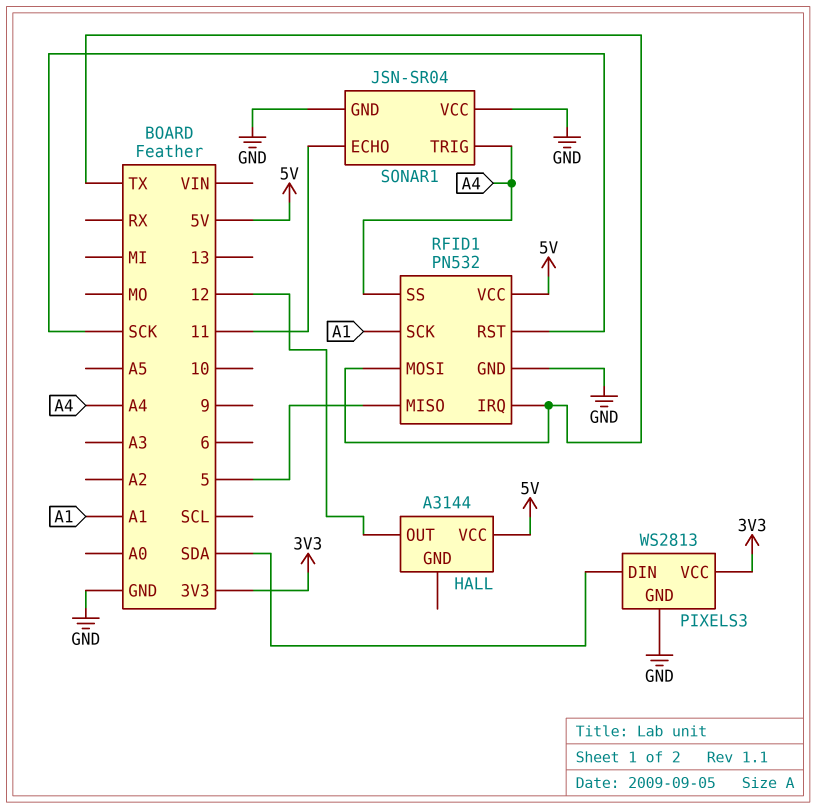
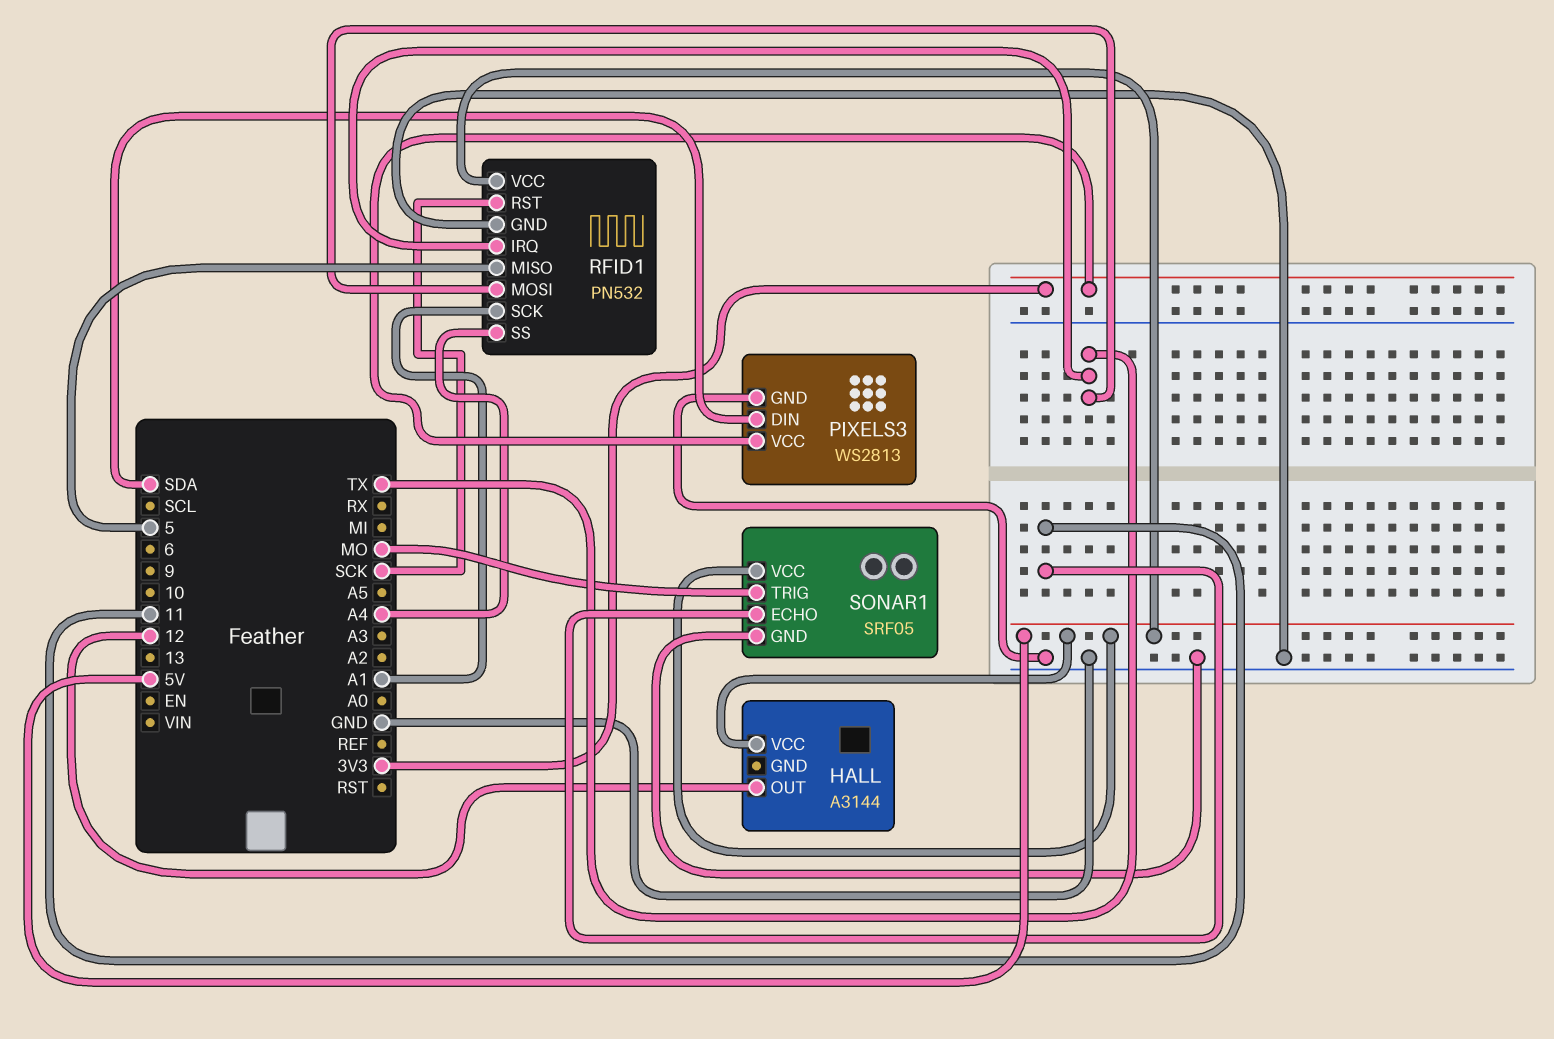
SONAR1: JSN-SR04 -> SRF05
SONAR1 pin TRIG: A4 -> MO
SONAR1 pin VCC: GND -> 5V

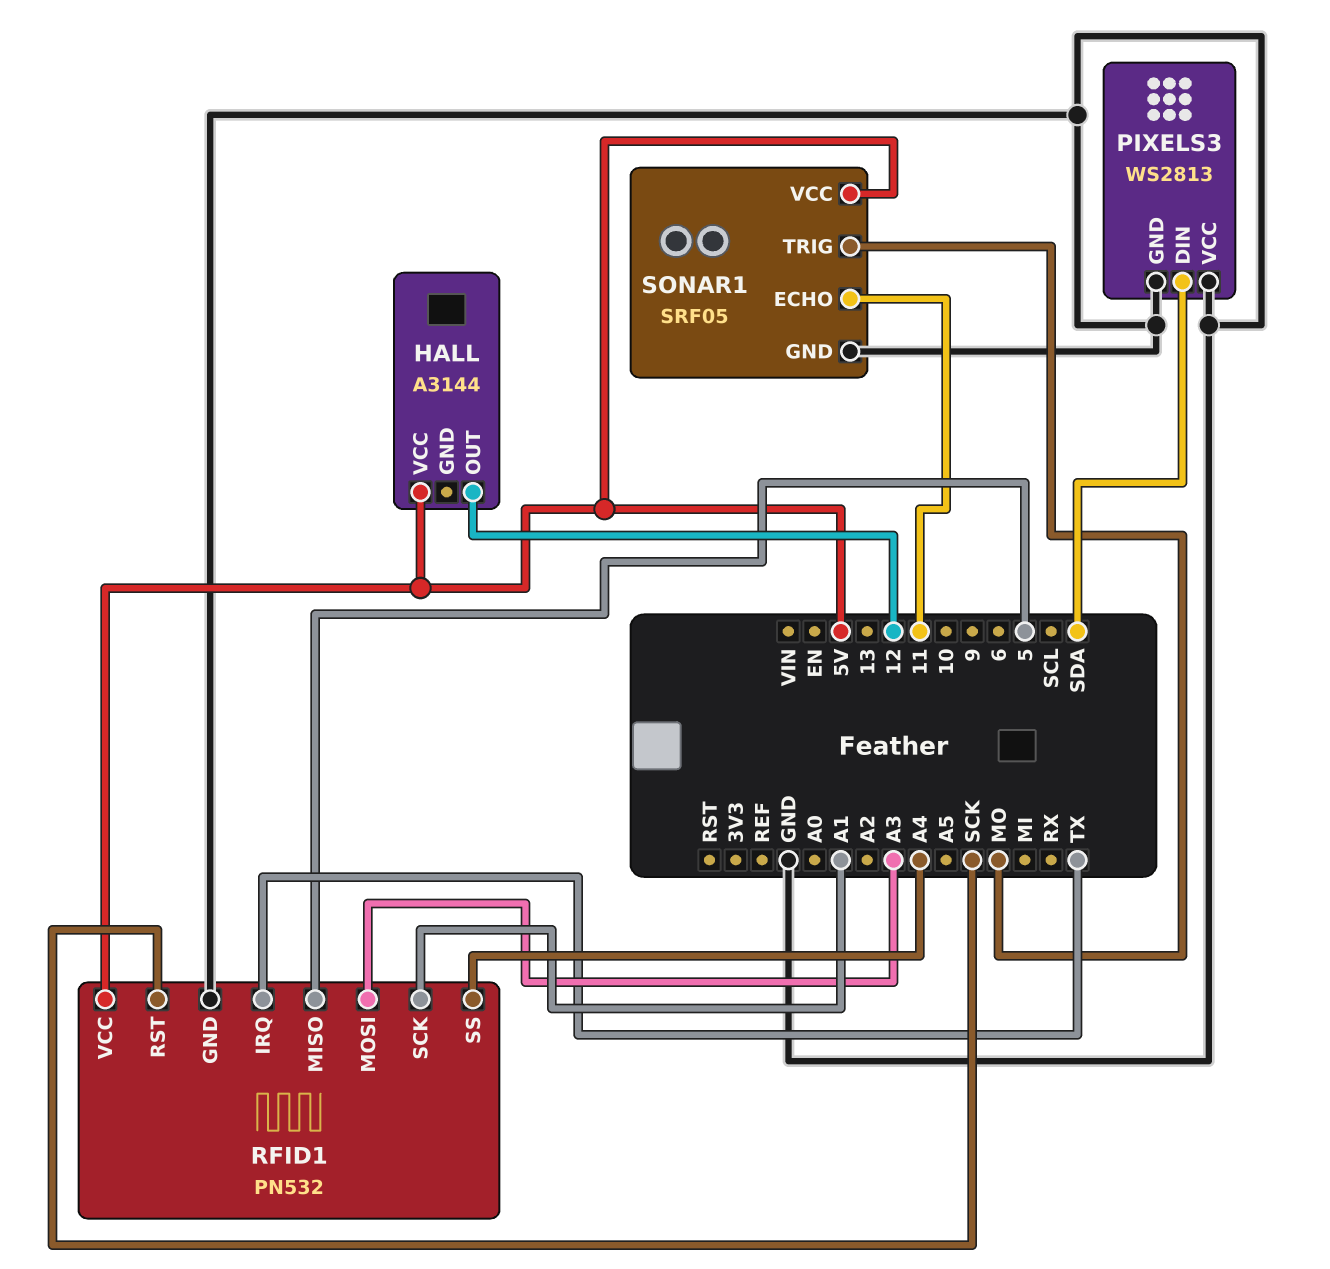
PIXELS3 pin VCC: 3V3 -> GND
RFID1 pin MOSI: TX -> A3

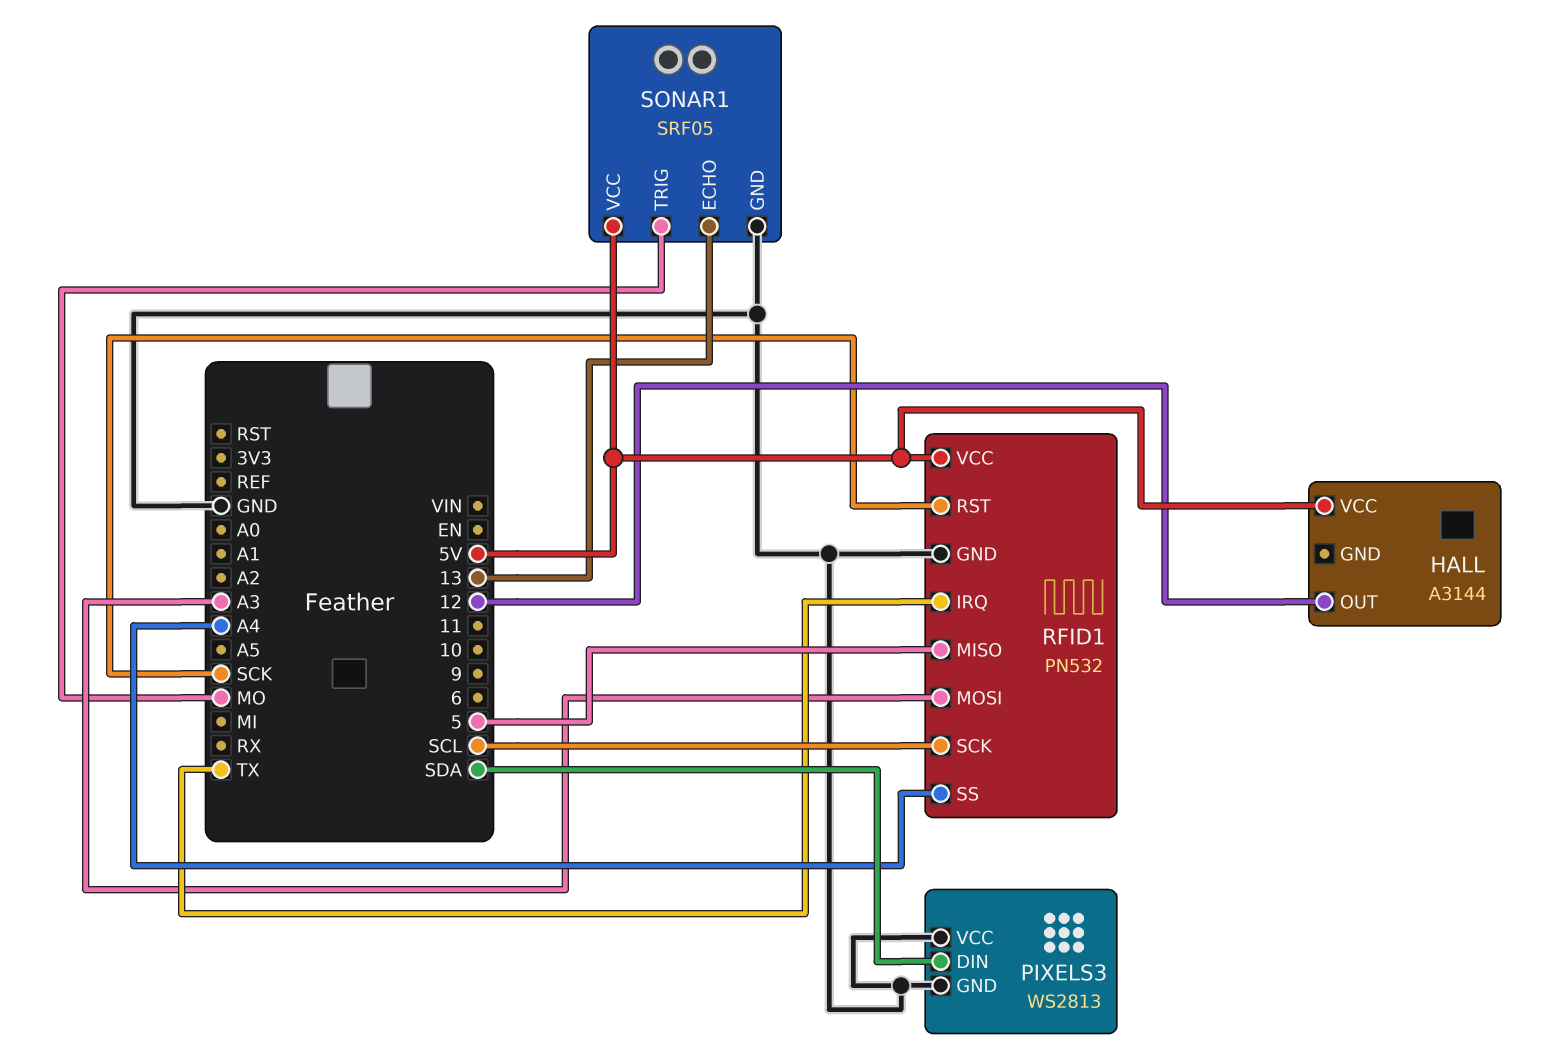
RFID1 pin SCK: A1 -> SCL
SONAR1 pin ECHO: 11 -> 13

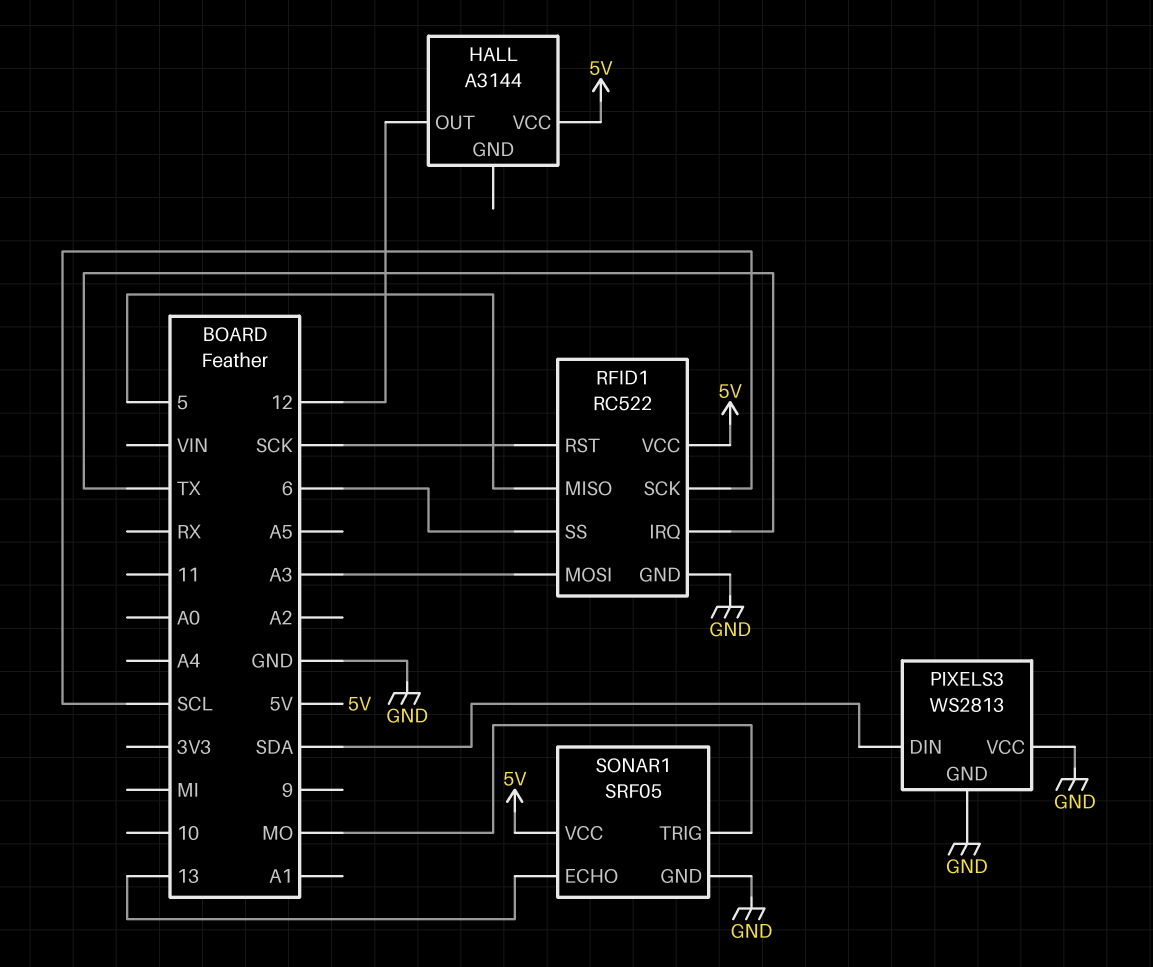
RFID1: PN532 -> RC522
RFID1 pin SS: A4 -> 6

